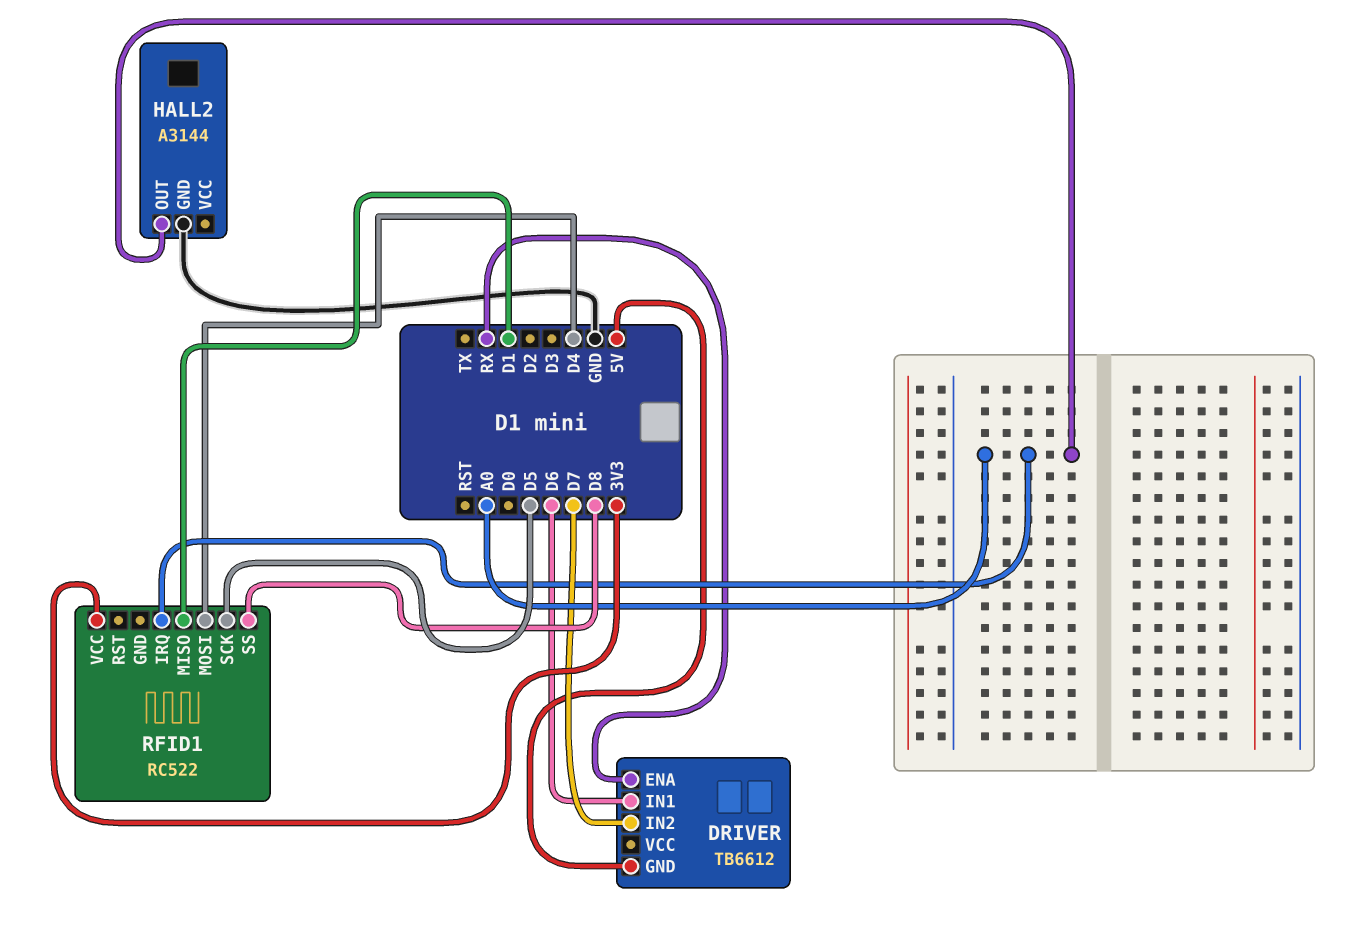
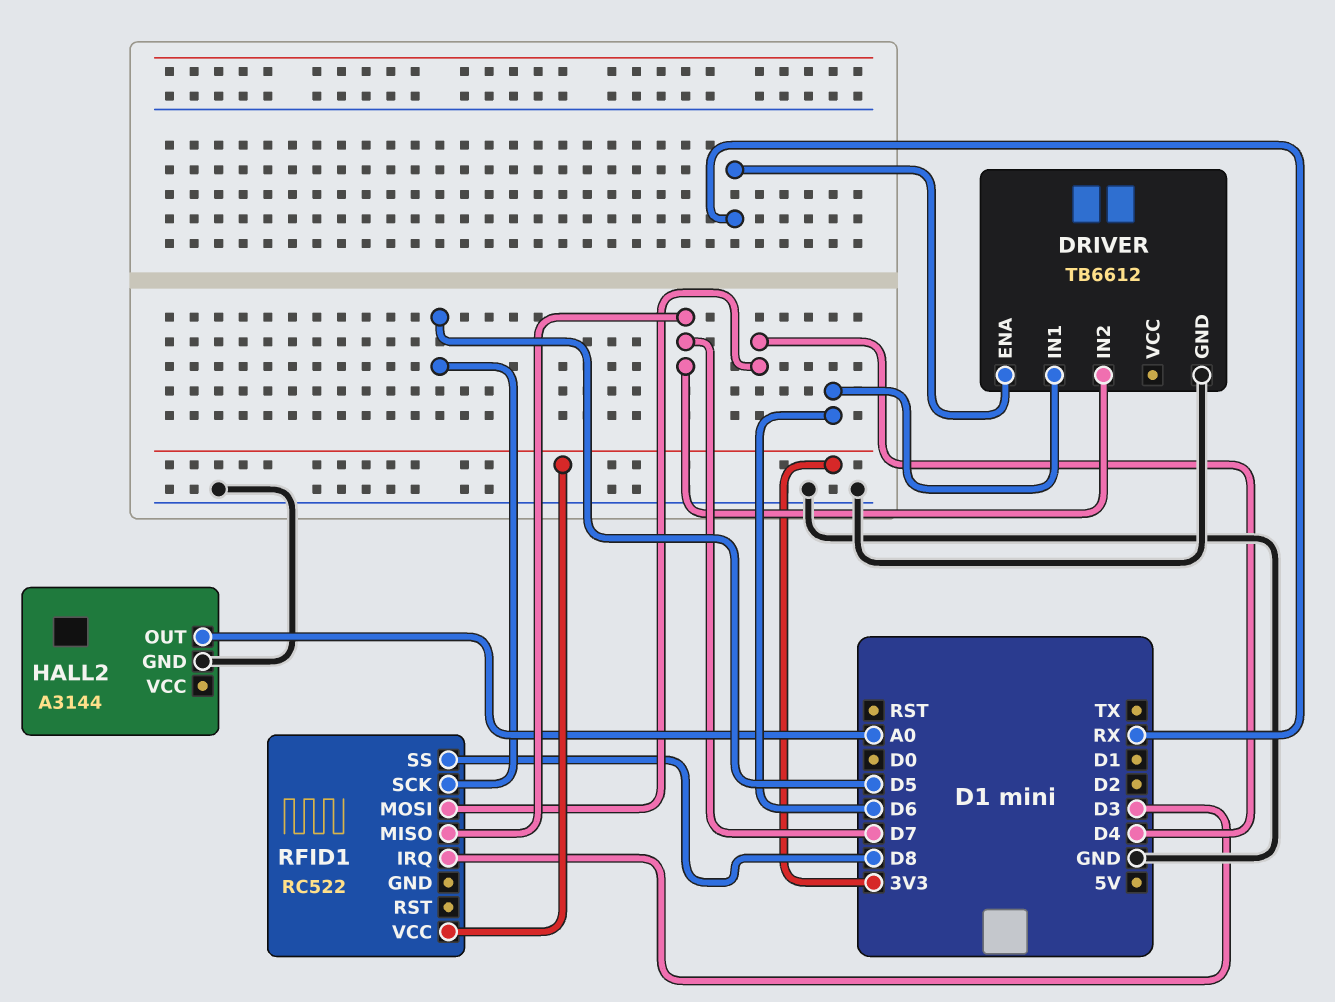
DRIVER pin GND: 5V -> GND
RFID1 pin IRQ: A0 -> D3
RFID1 pin MISO: D1 -> D7

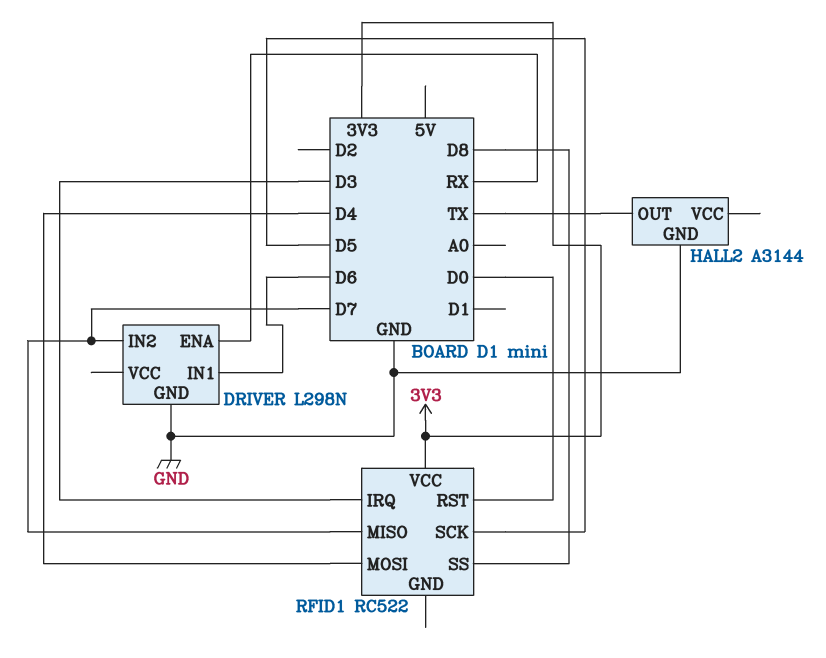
DRIVER: TB6612 -> L298N
HALL2 pin OUT: A0 -> TX
RFID1 pin RST: none -> D0

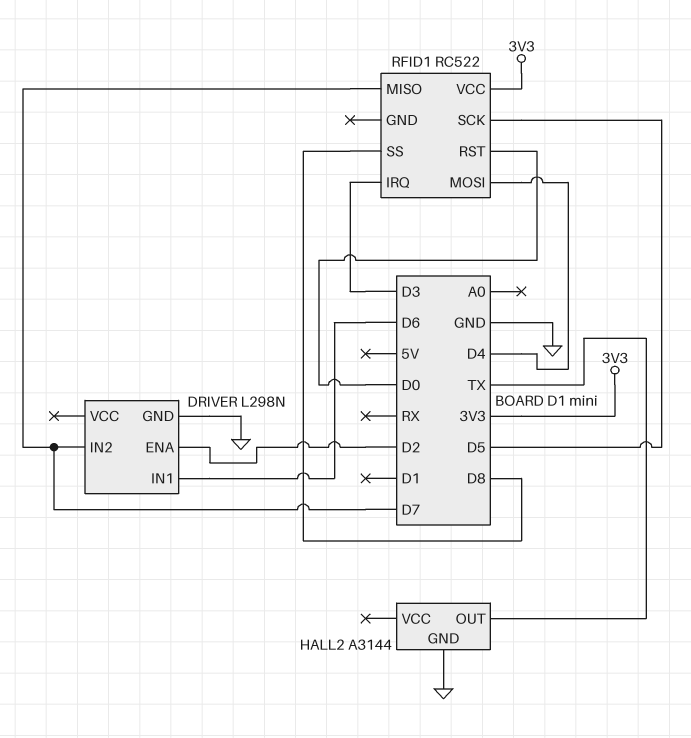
DRIVER pin ENA: RX -> D2

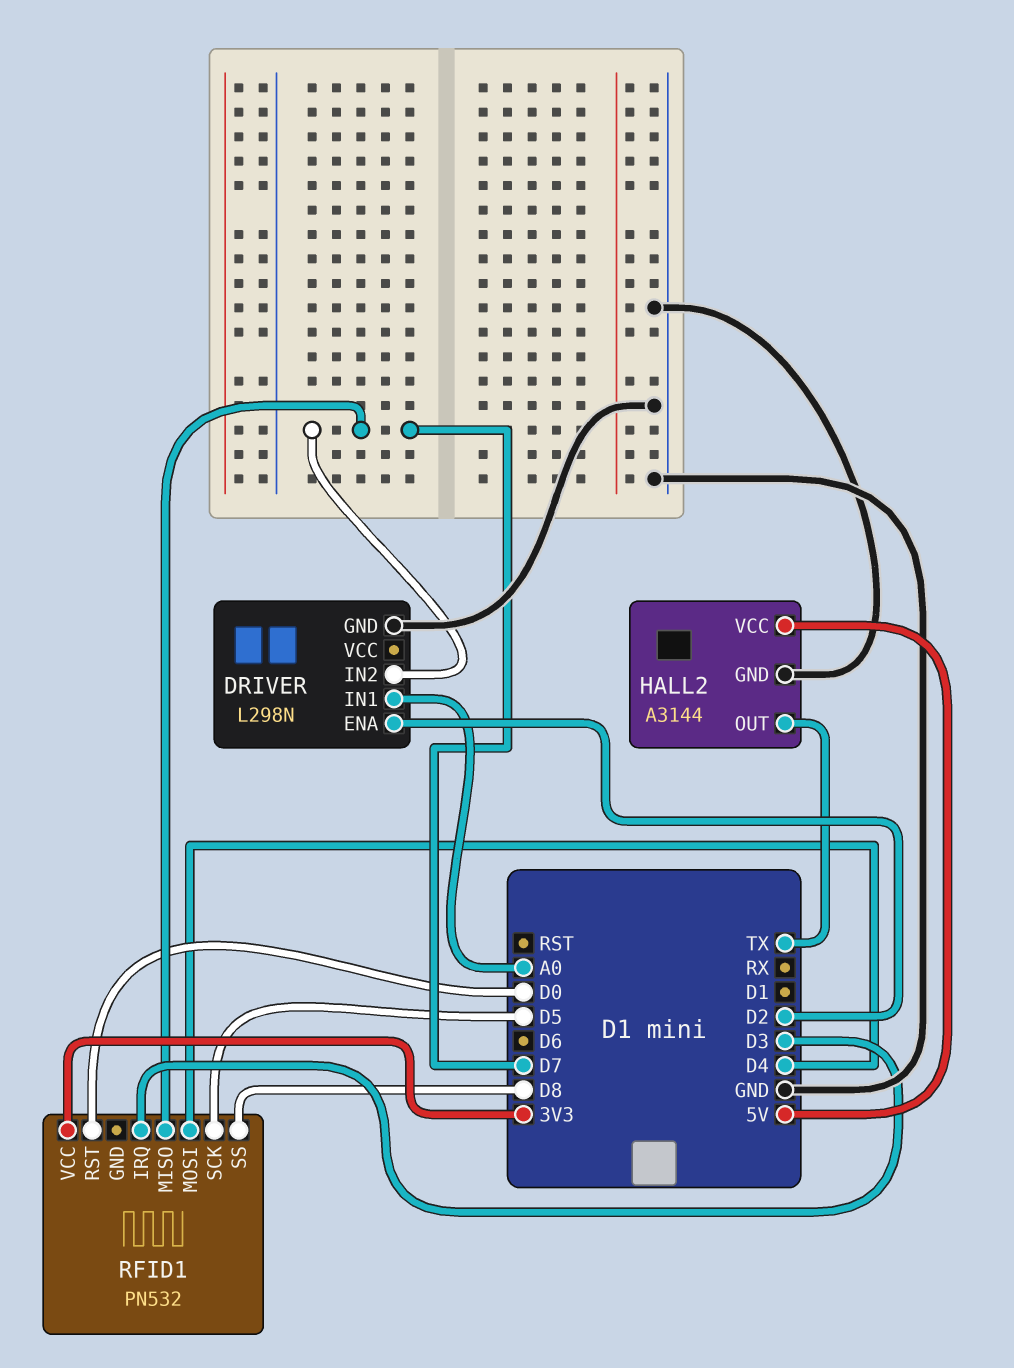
DRIVER pin IN1: D6 -> A0
HALL2 pin VCC: none -> 5V
RFID1: RC522 -> PN532

